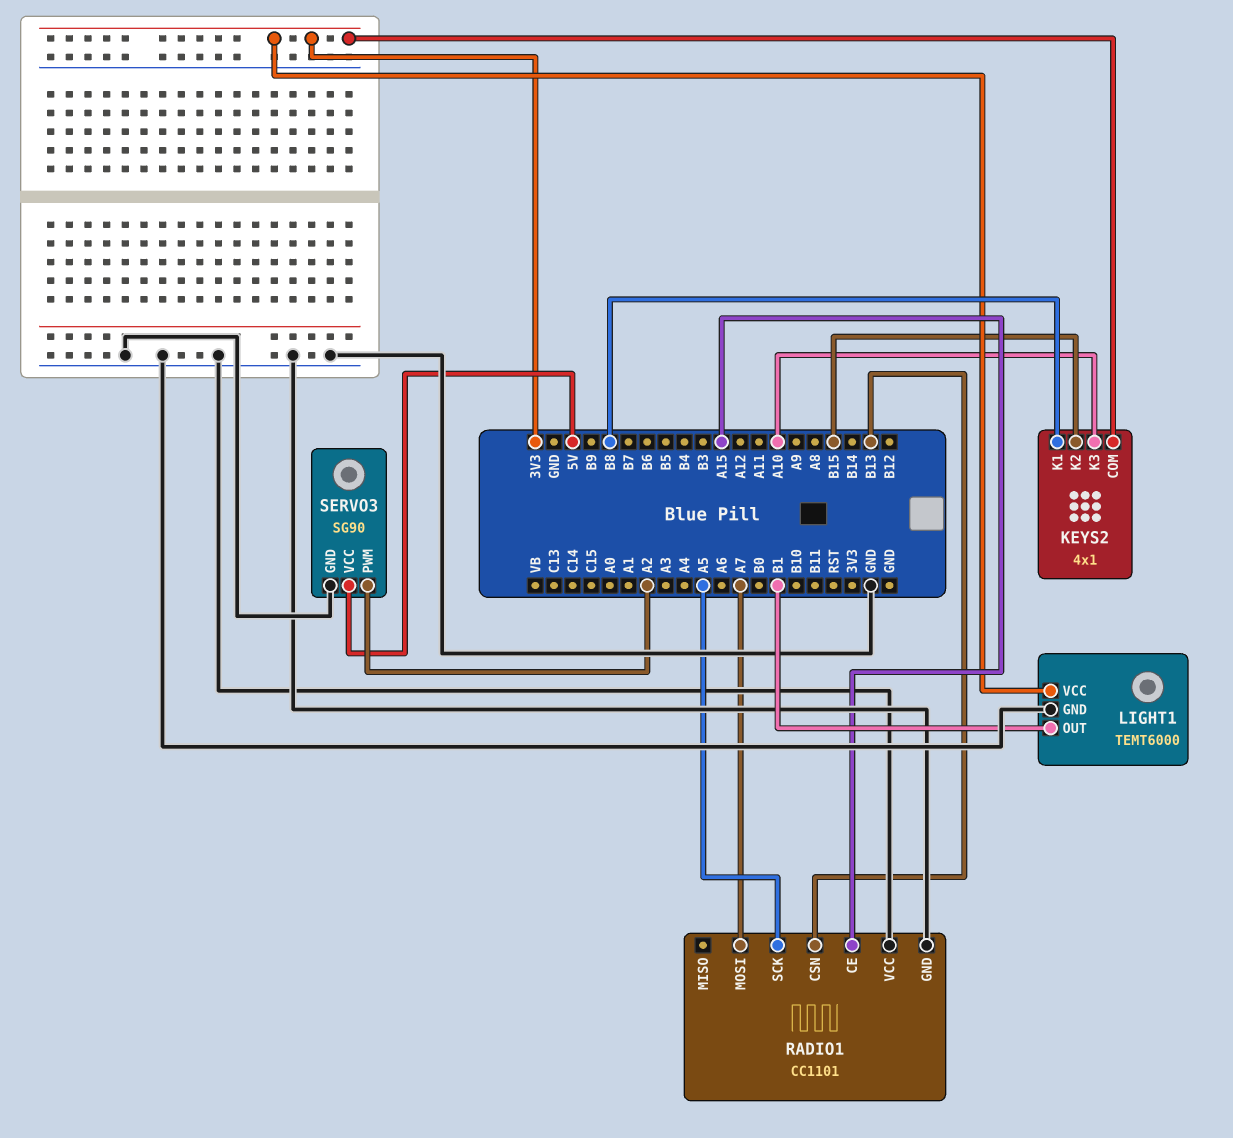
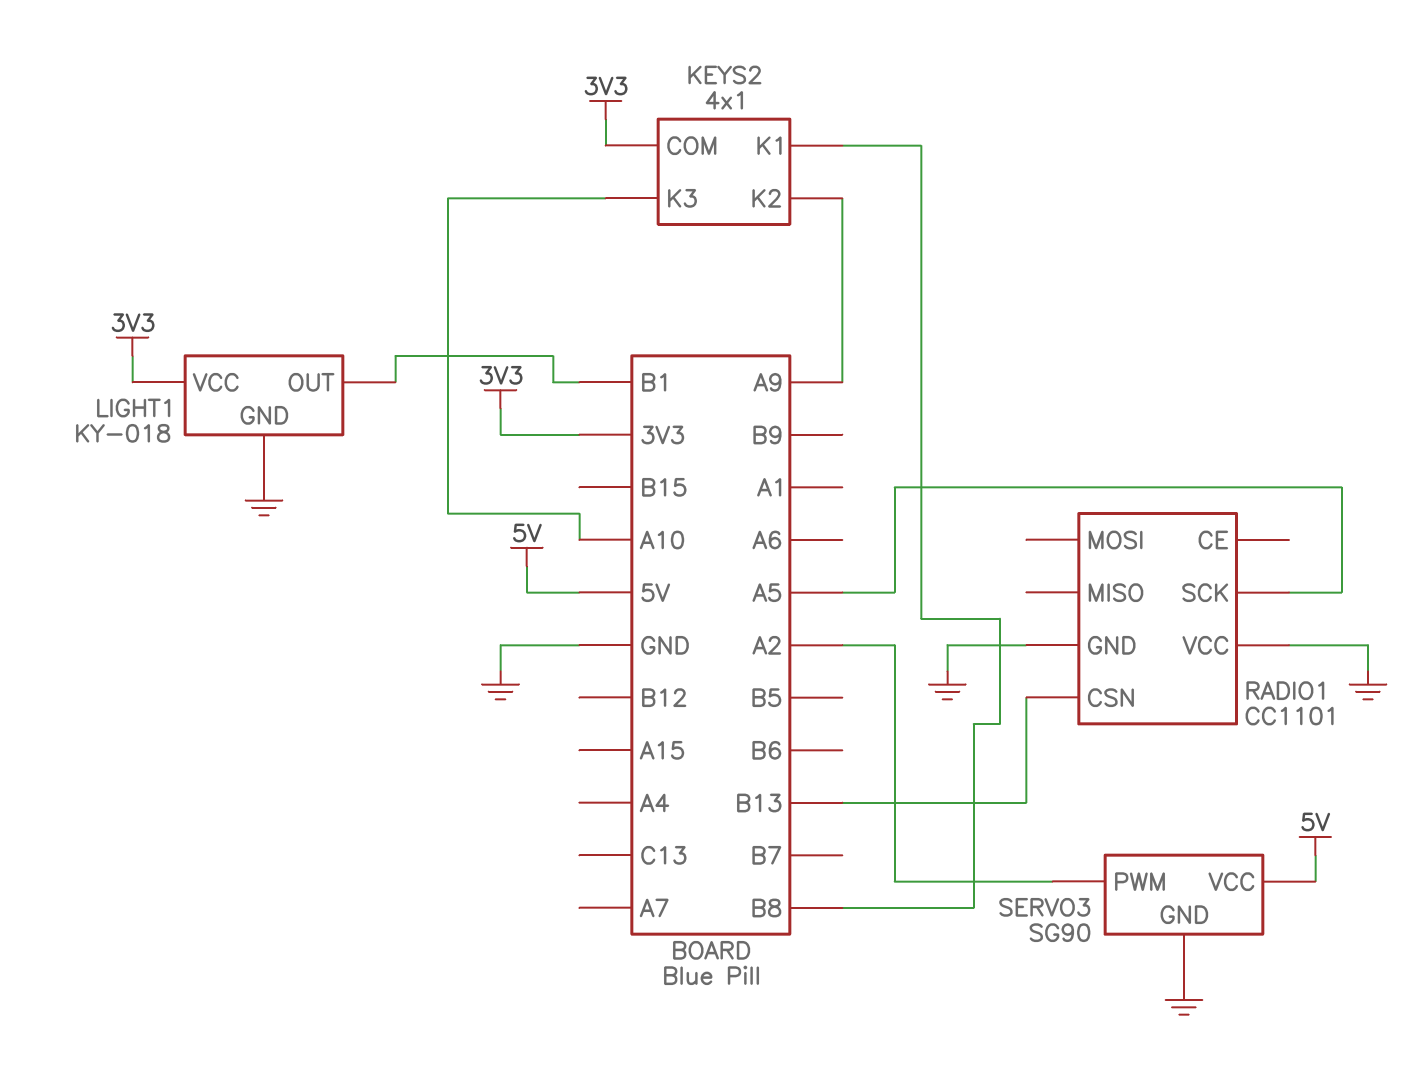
KEYS2 pin K2: B15 -> A9
LIGHT1: TEMT6000 -> KY-018
RADIO1 pin CE: A15 -> none
RADIO1 pin MOSI: A7 -> none

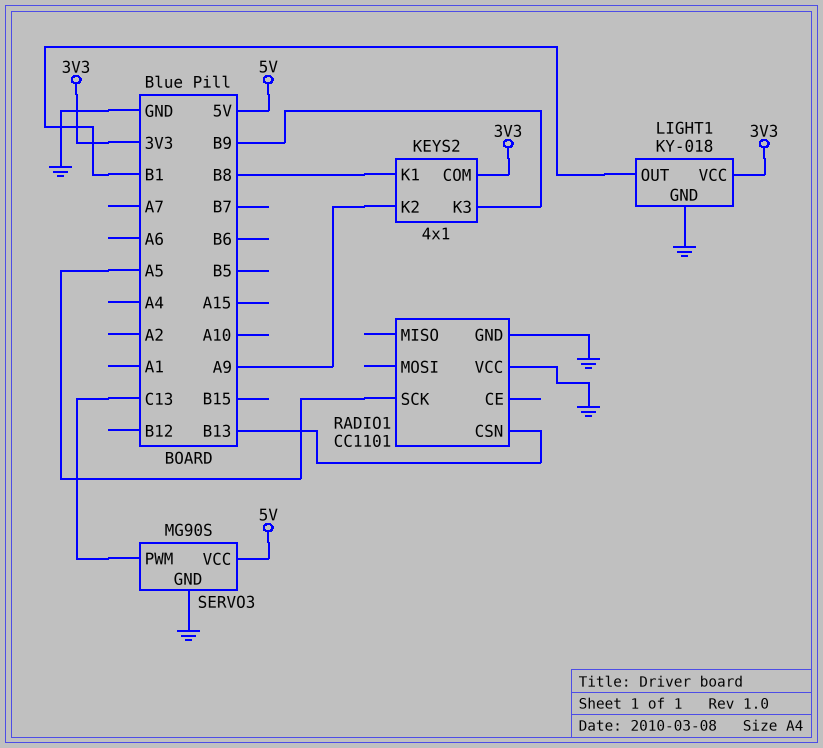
KEYS2 pin K3: A10 -> B9
SERVO3: SG90 -> MG90S
SERVO3 pin PWM: A2 -> C13

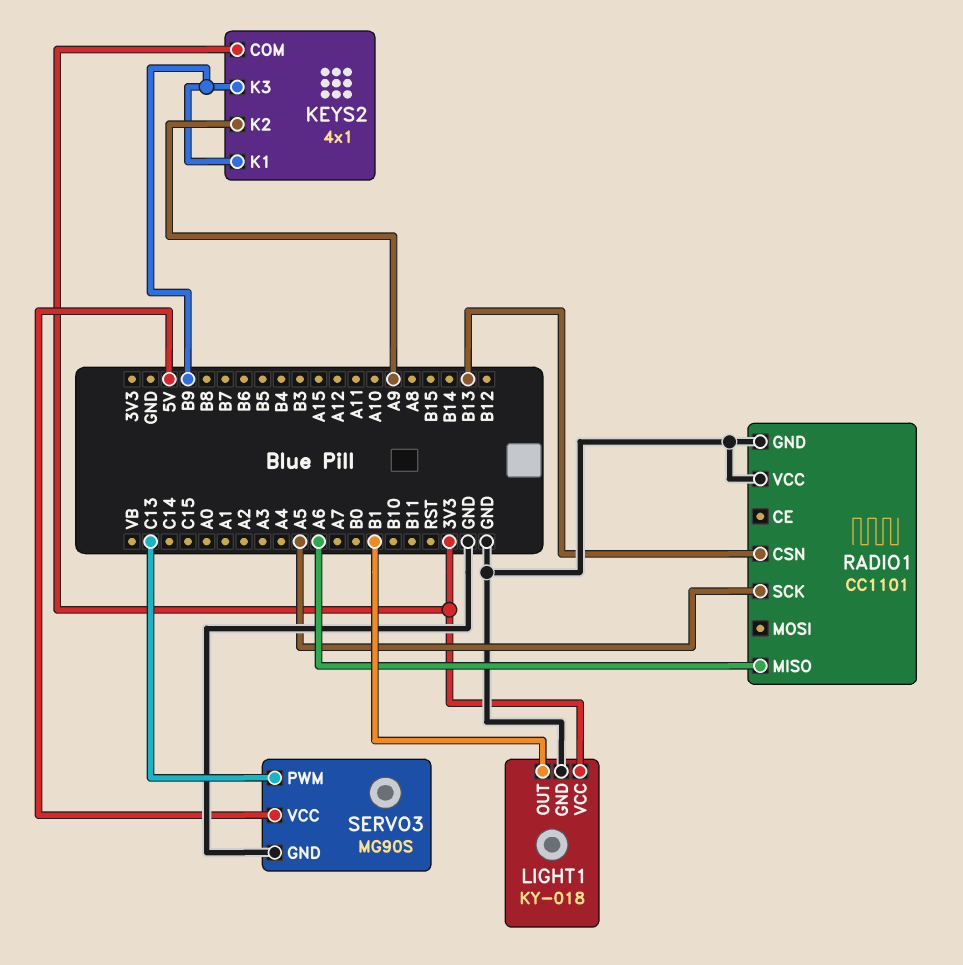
KEYS2 pin K1: B8 -> B9
RADIO1 pin MISO: none -> A6

